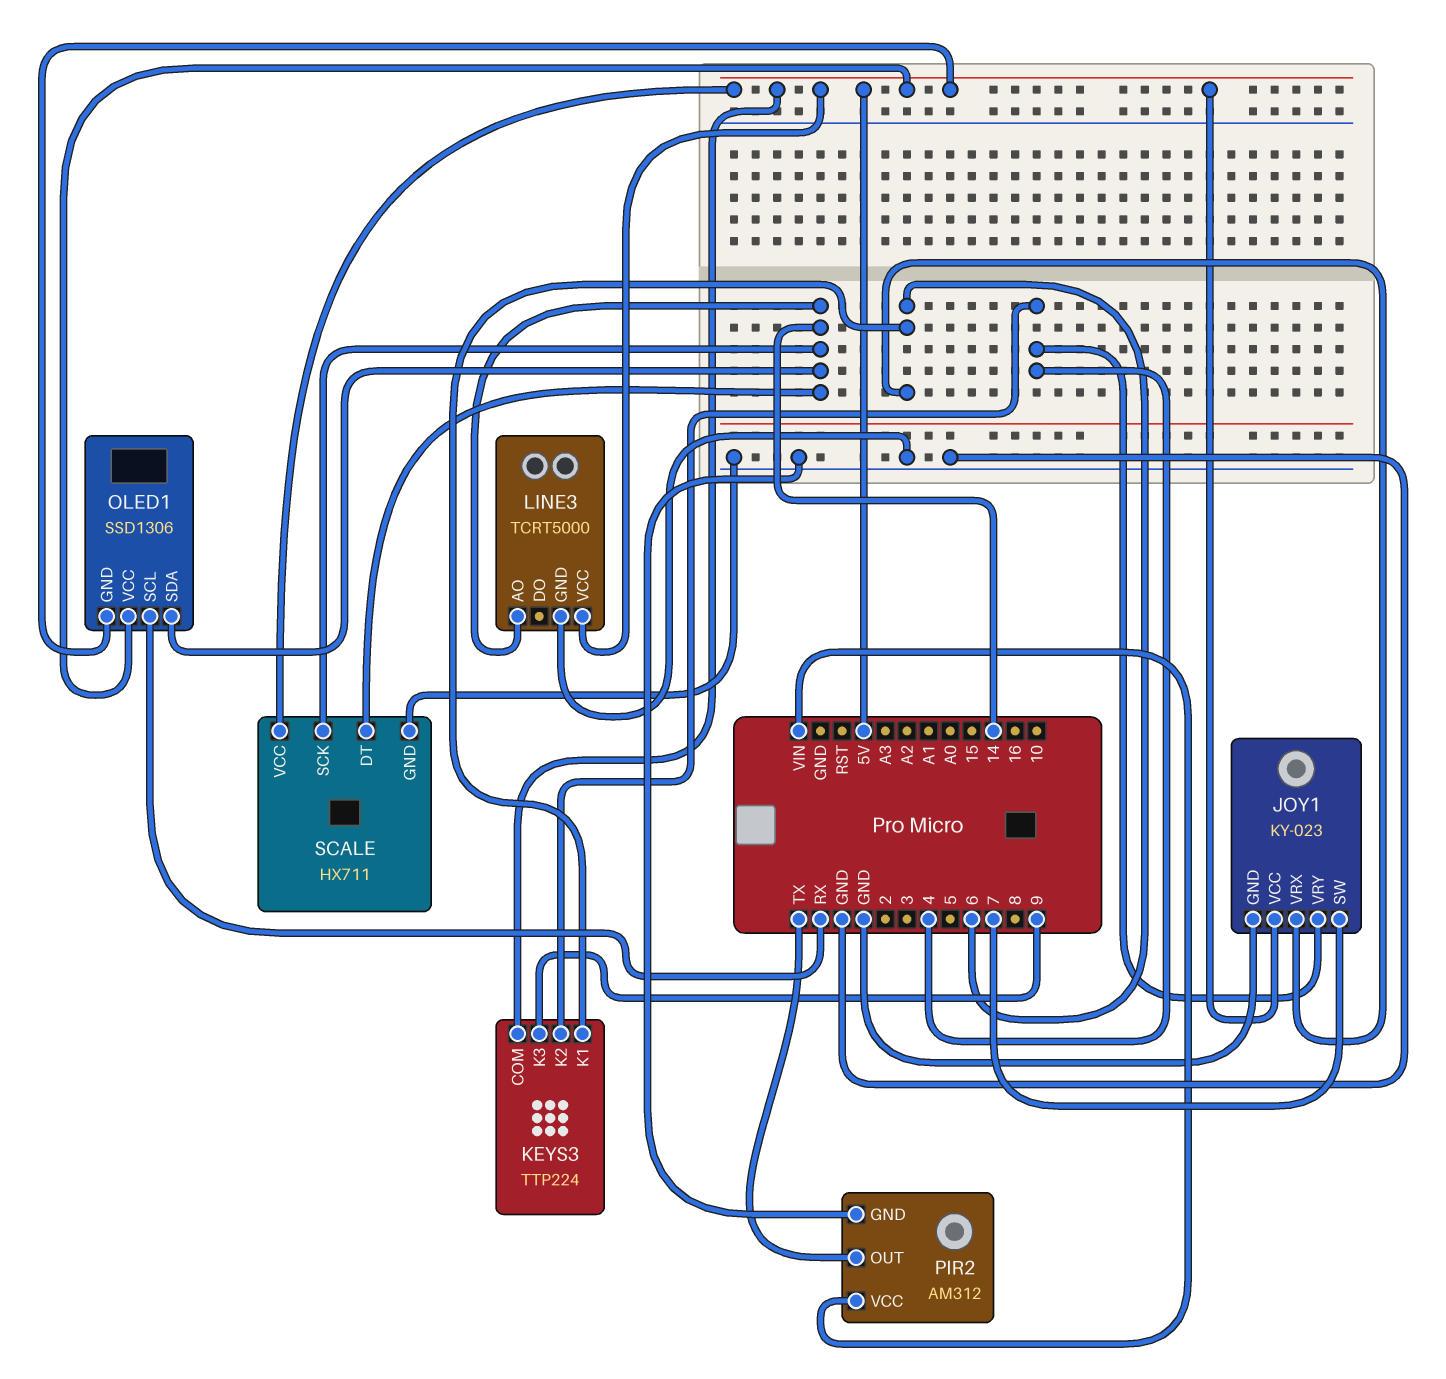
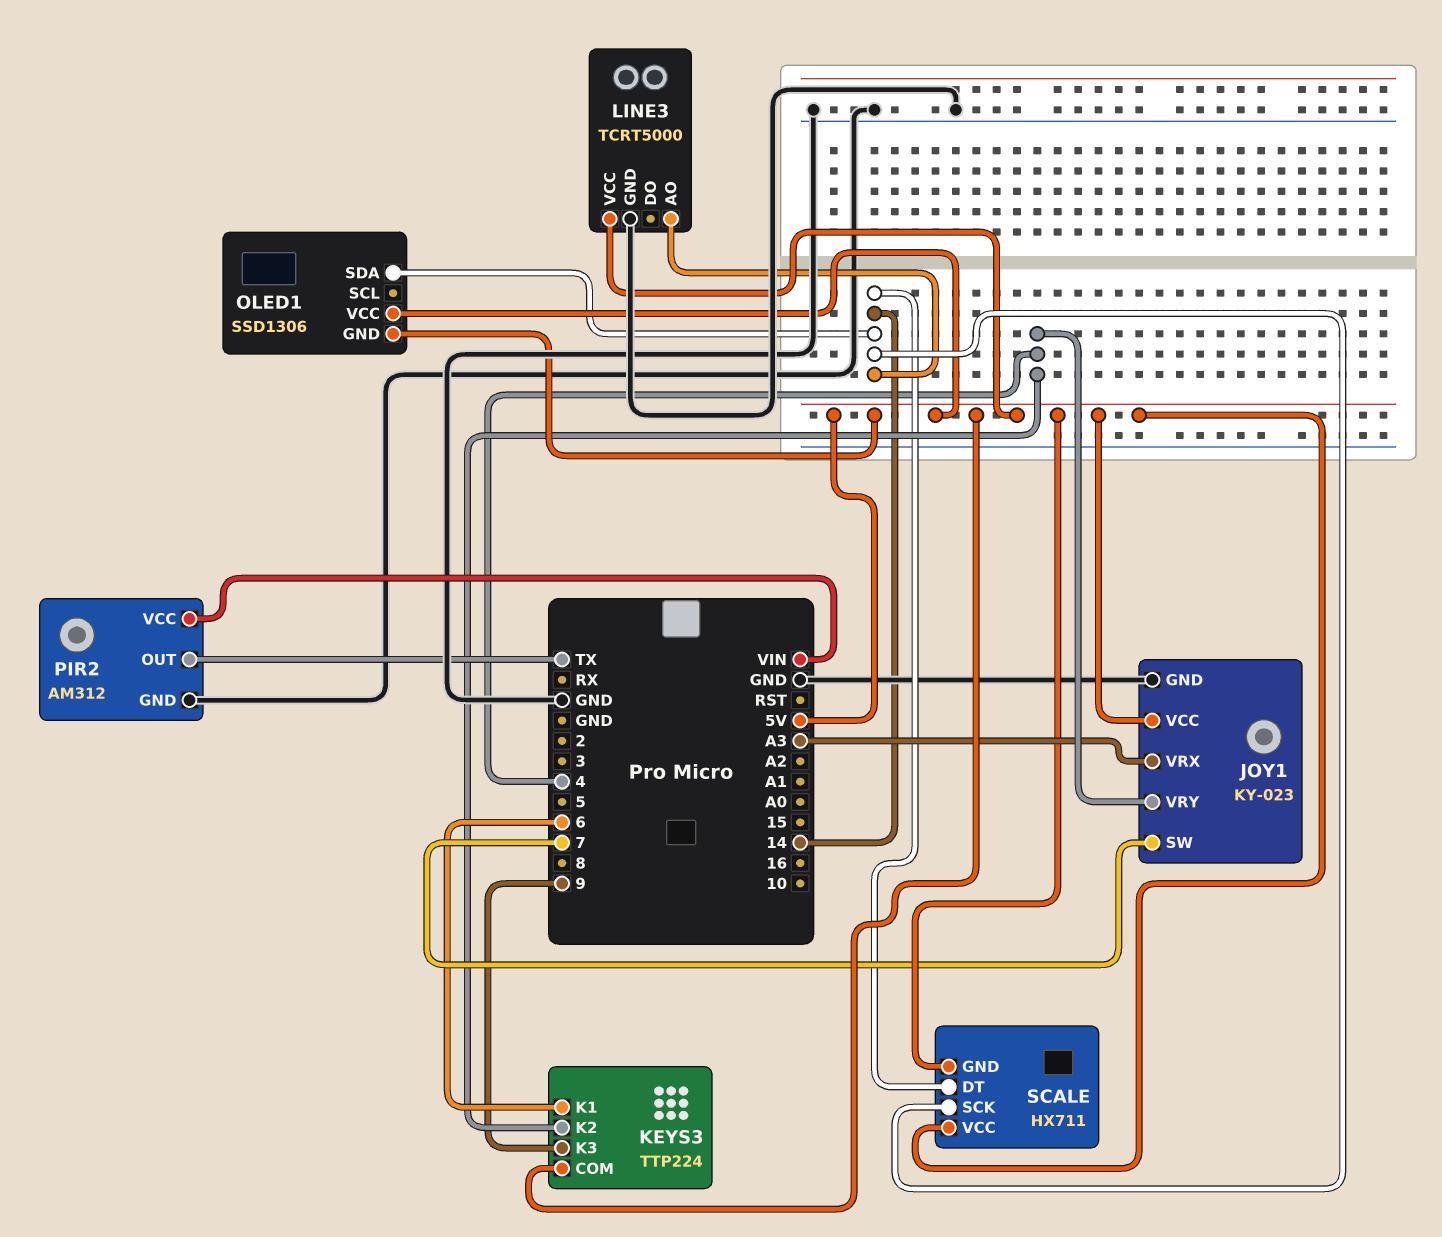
JOY1 pin VRX: 6 -> A3
OLED1 pin SCL: RX -> none
SCALE pin GND: GND -> 5V

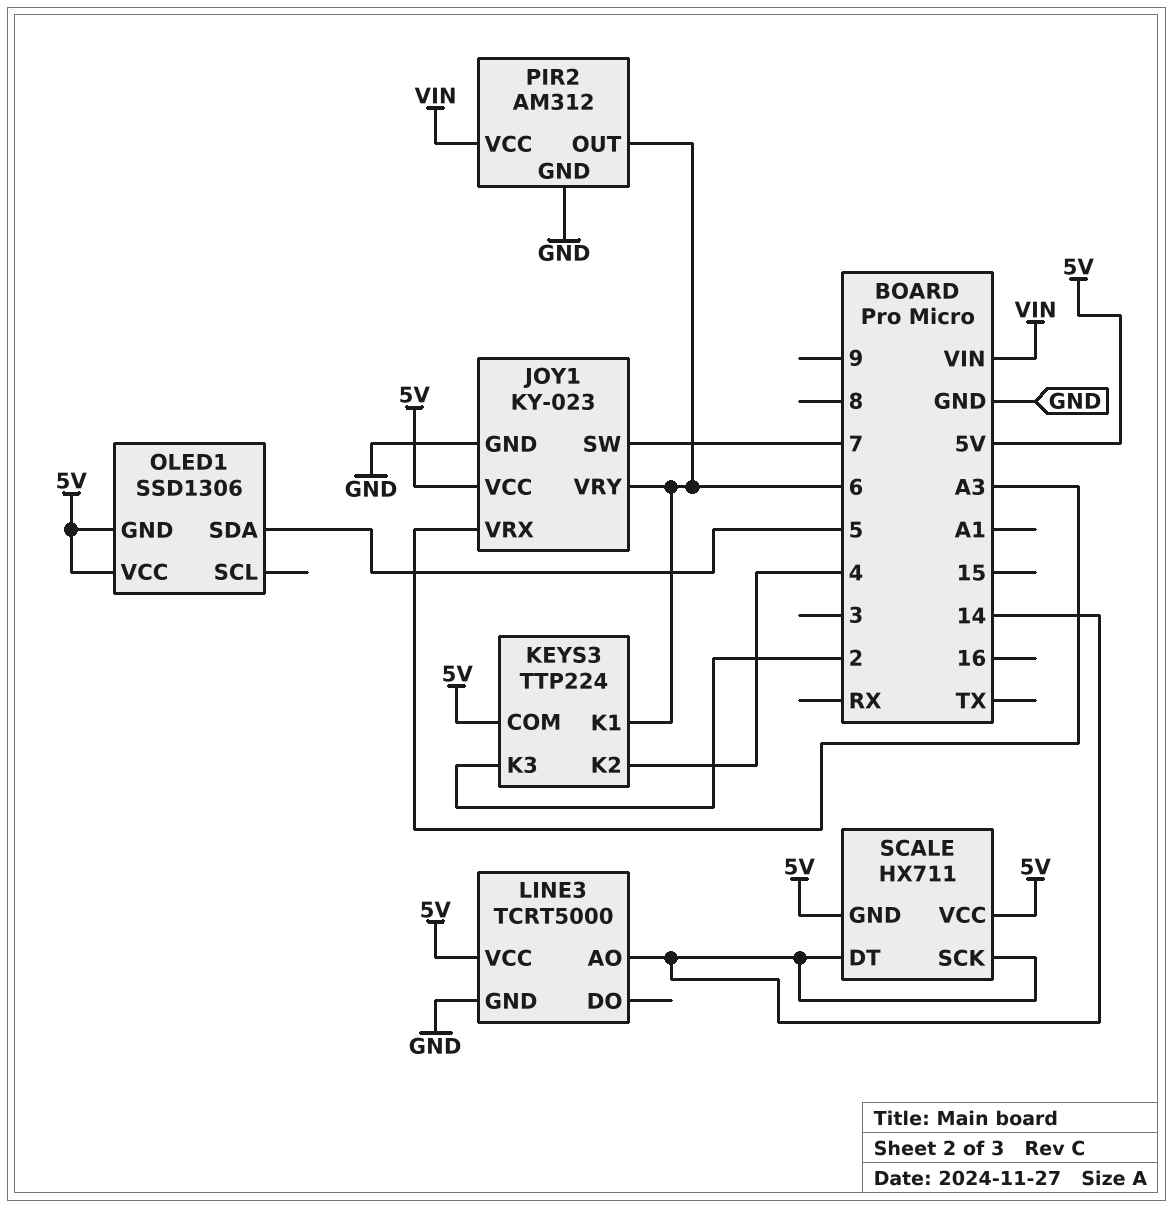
JOY1 pin VRY: 4 -> 6
KEYS3 pin K3: 9 -> 2
OLED1 pin SDA: 14 -> 5
PIR2 pin OUT: TX -> 6

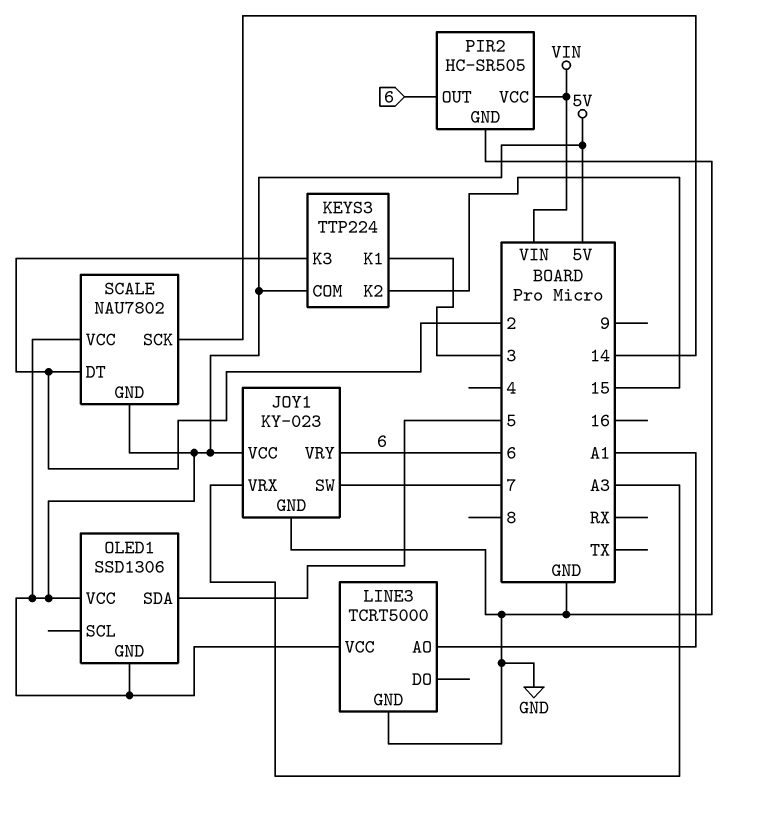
KEYS3 pin K1: 6 -> 3
KEYS3 pin K2: 4 -> 15
LINE3 pin AO: 14 -> A1
PIR2: AM312 -> HC-SR505
SCALE: HX711 -> NAU7802
SCALE pin DT: 14 -> 2

